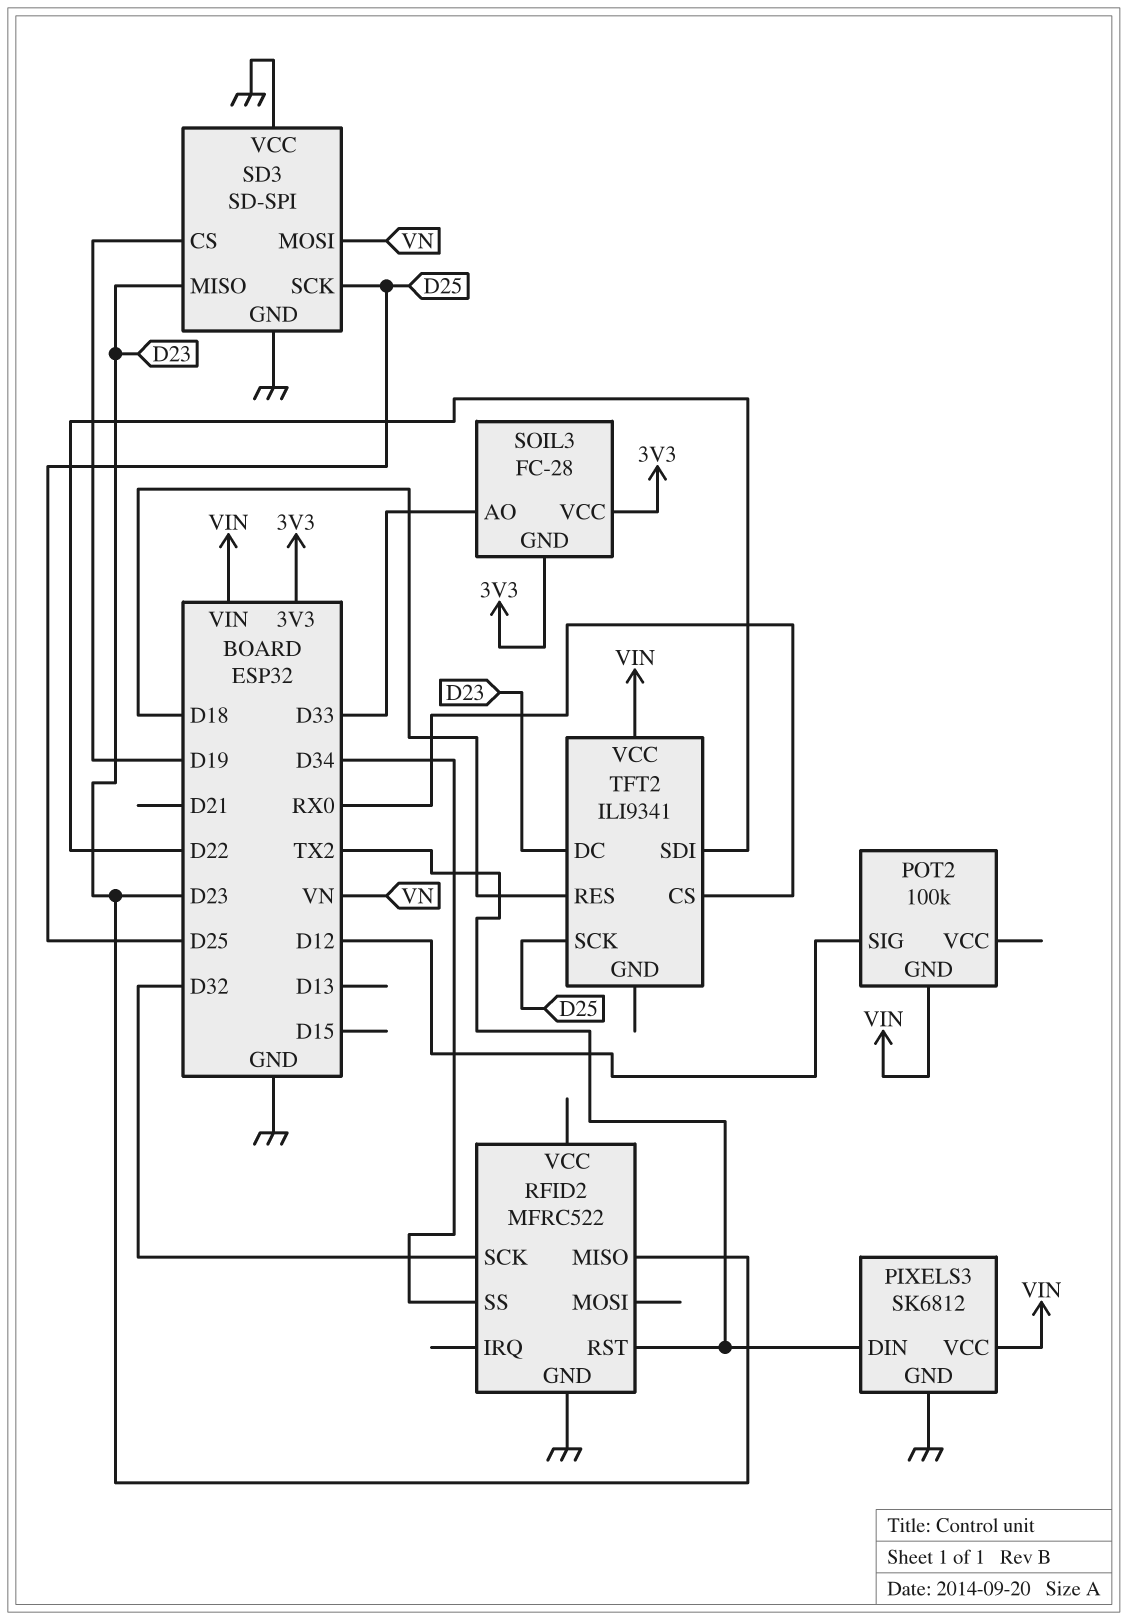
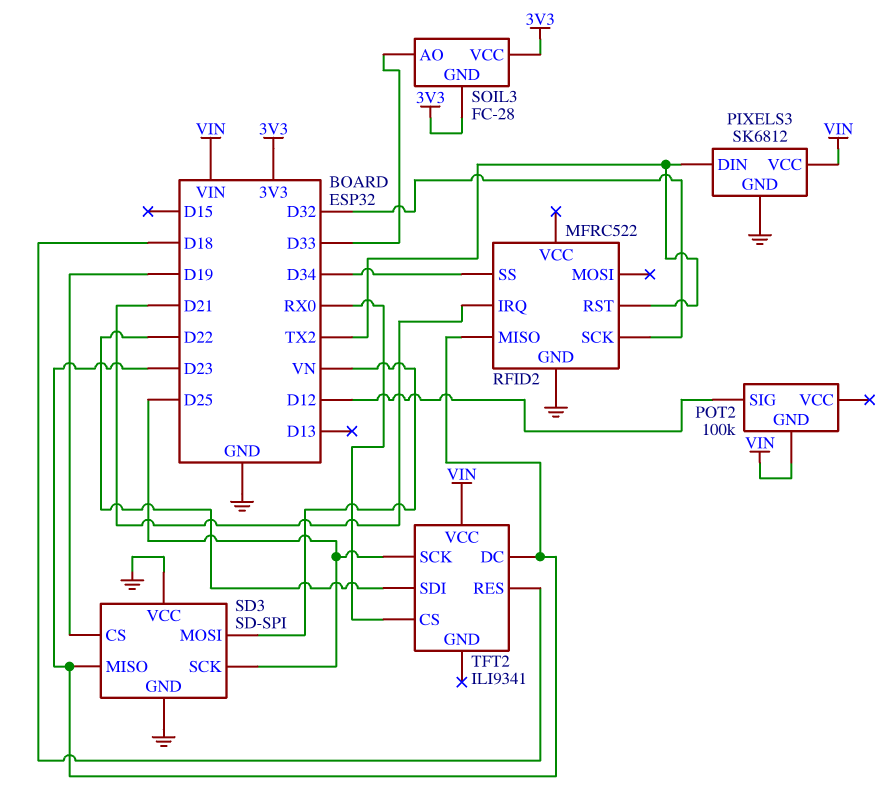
RFID2 pin IRQ: none -> D21

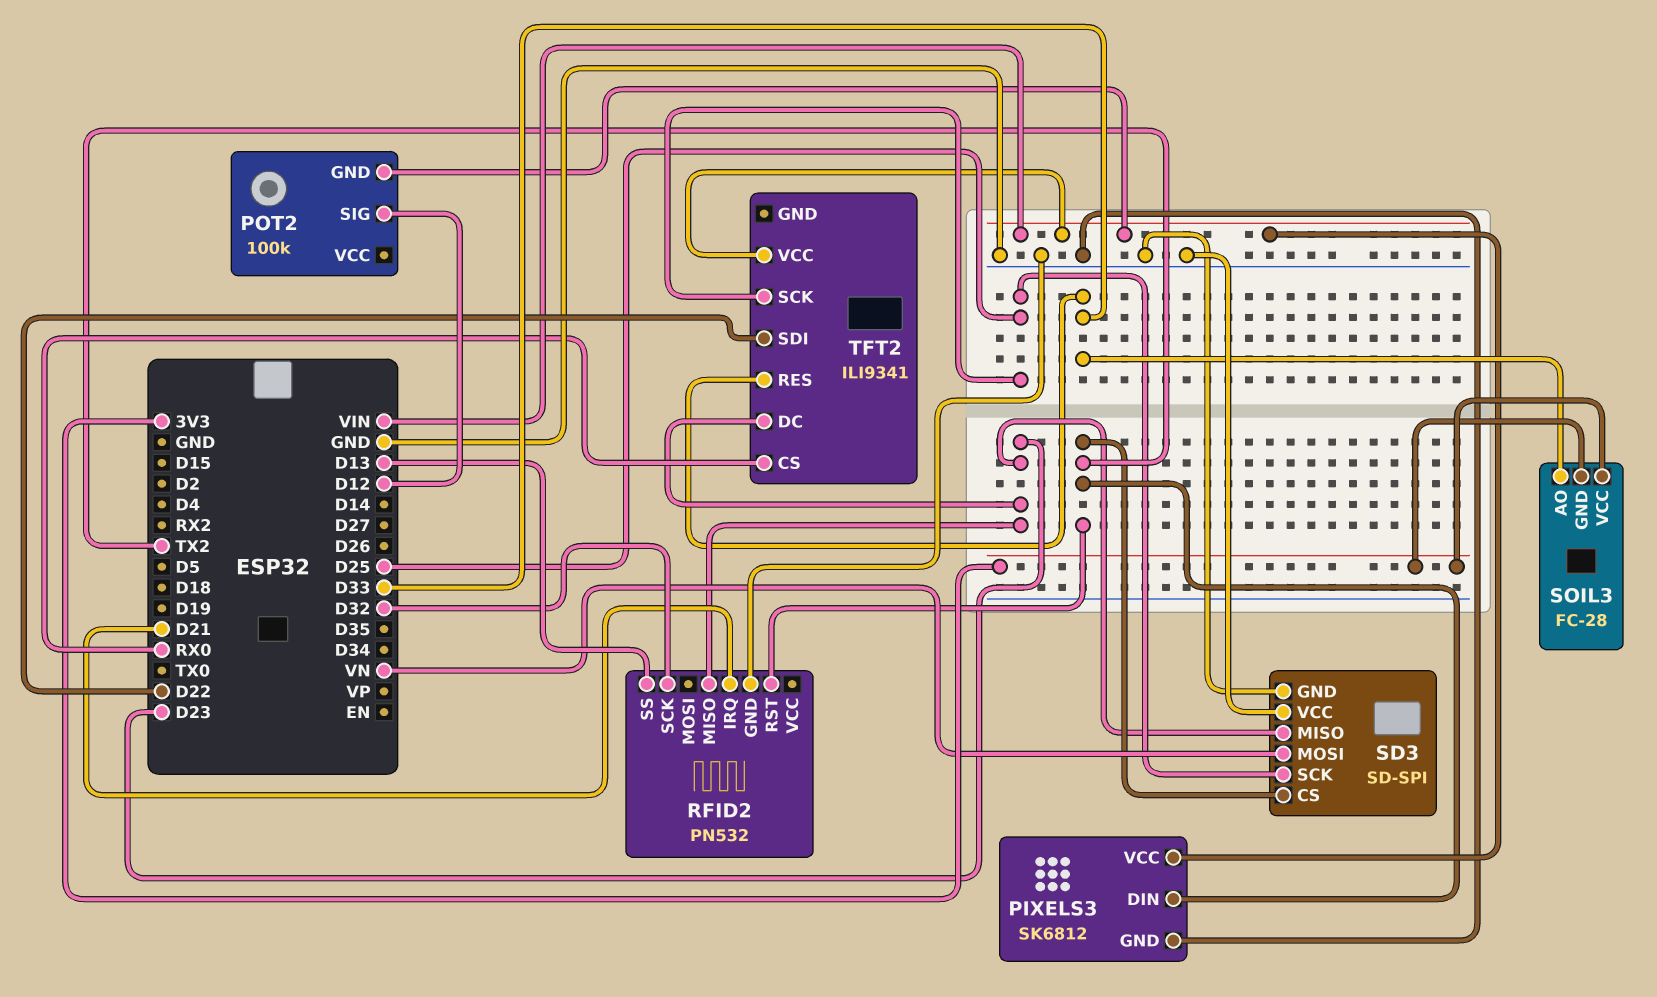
RFID2: MFRC522 -> PN532
RFID2 pin SS: D34 -> D13
SD3 pin CS: D19 -> TX2
TFT2 pin RES: D18 -> D33

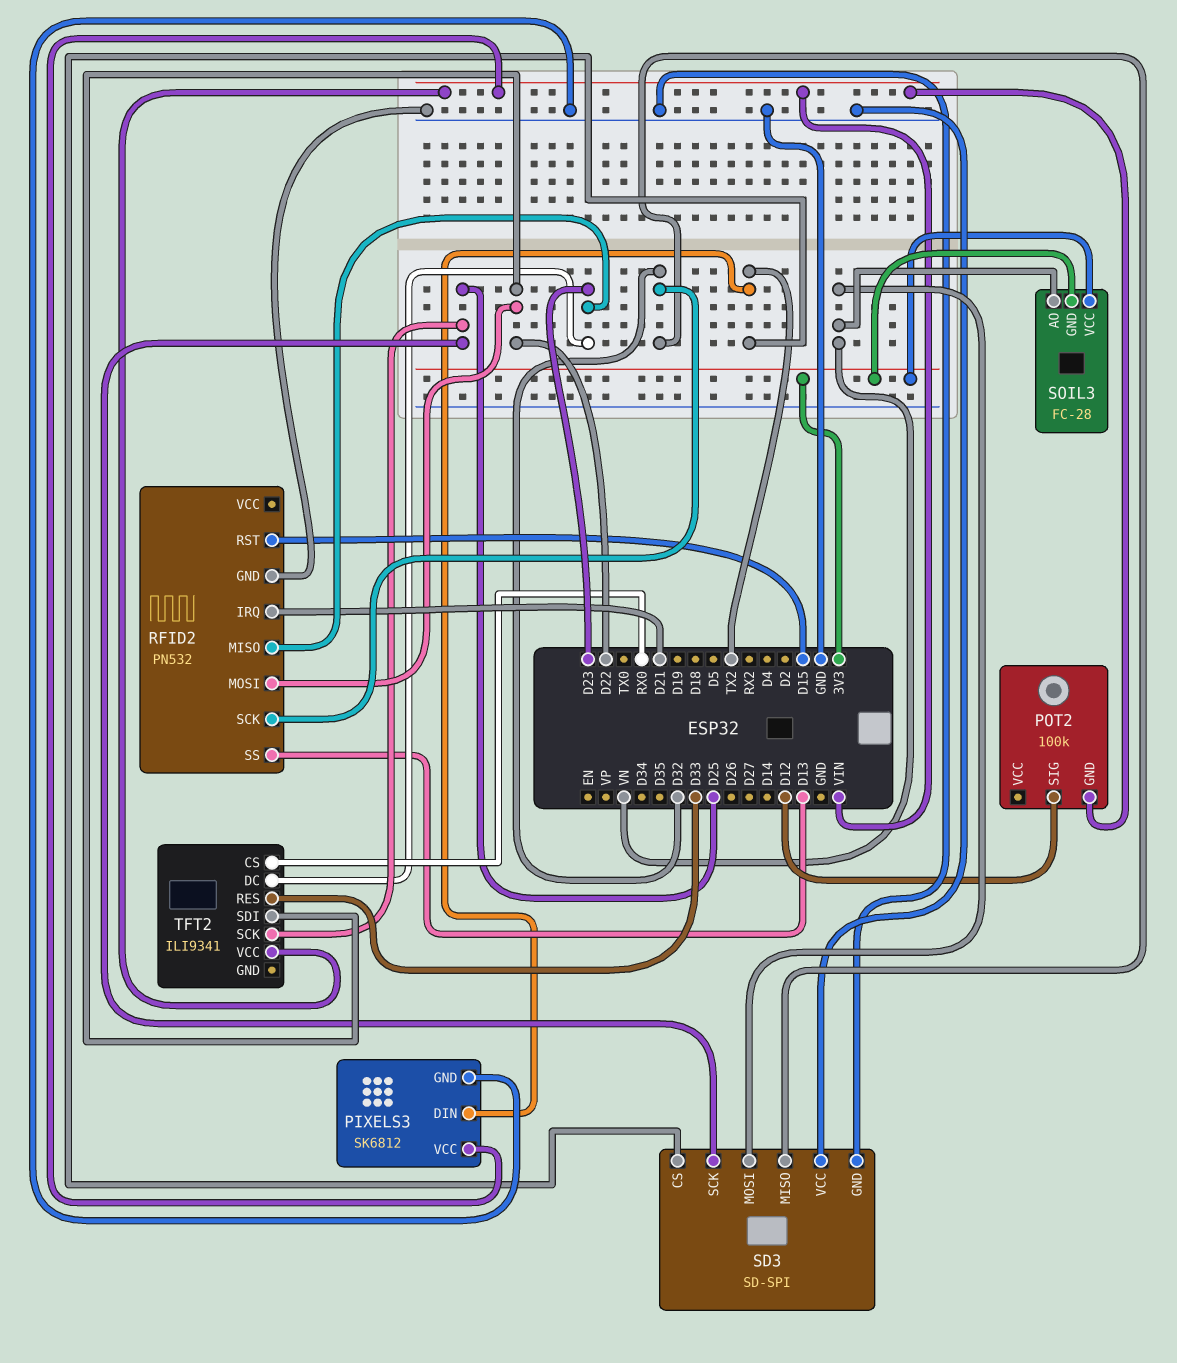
RFID2 pin MOSI: none -> D22
RFID2 pin RST: TX2 -> D15
SD3 pin MISO: D23 -> D32
SOIL3 pin AO: D33 -> VN

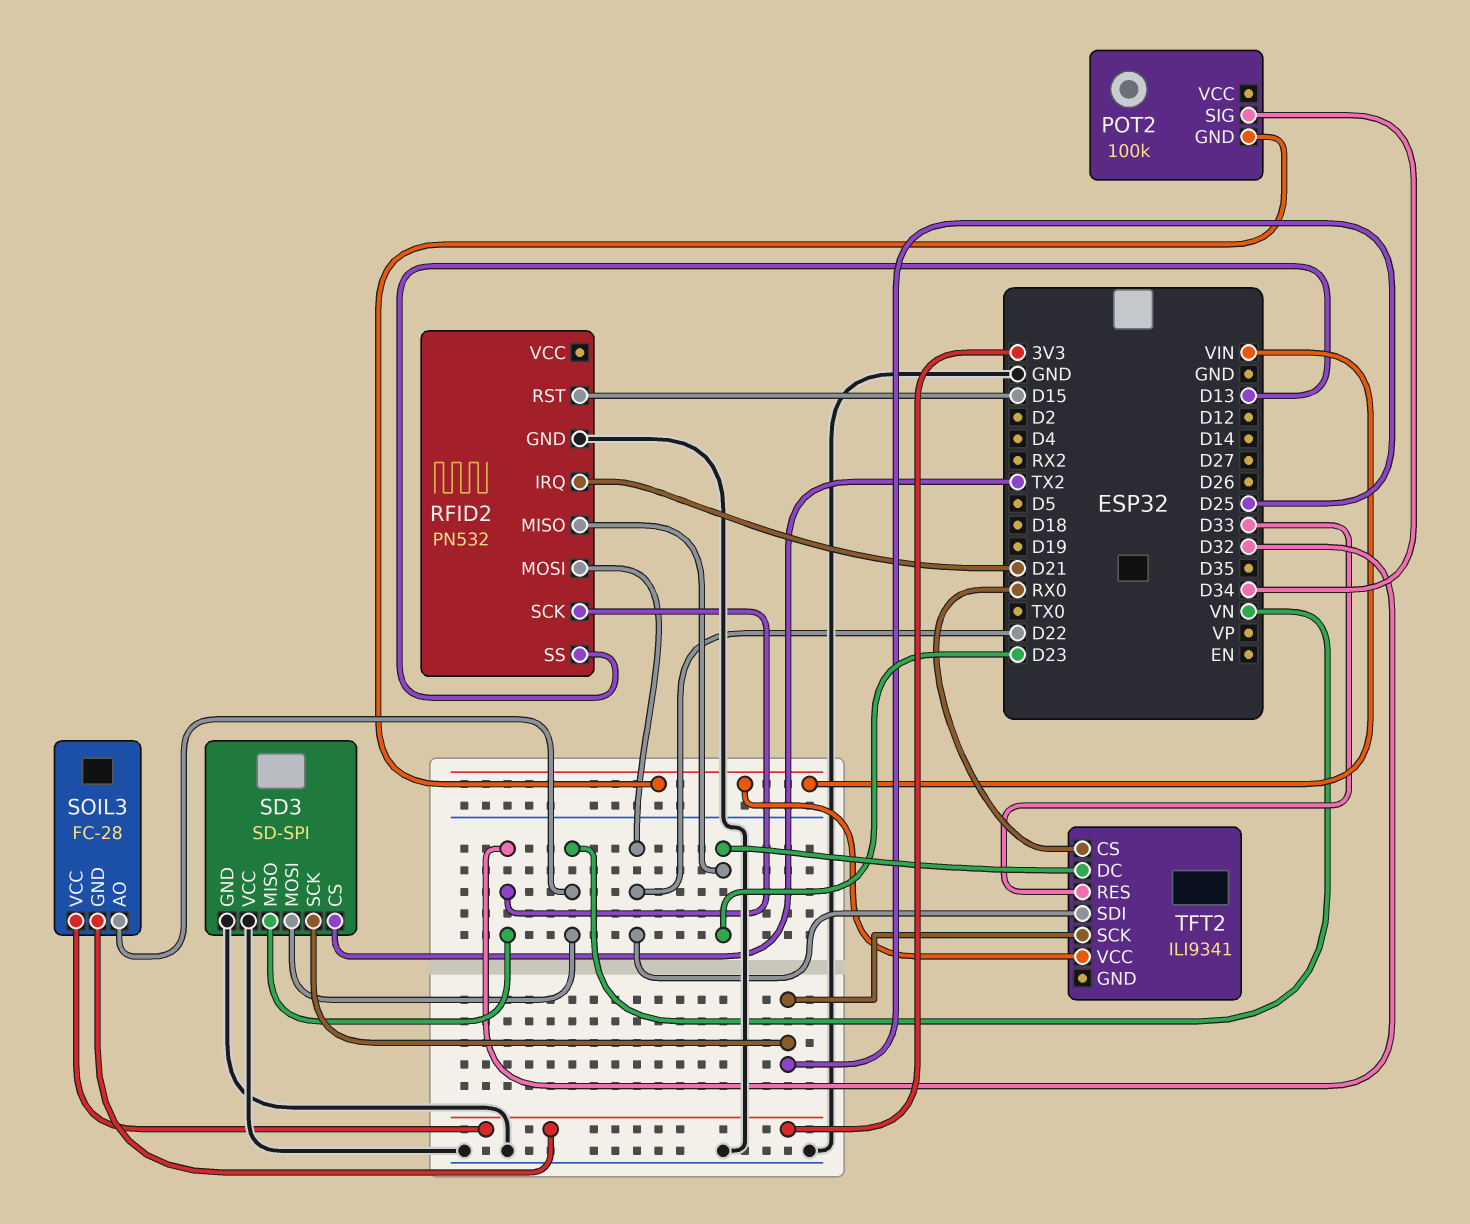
PIXELS3: SK6812 -> none
PIXELS3 pin DIN: TX2 -> none
PIXELS3 pin GND: GND -> none
PIXELS3 pin VCC: VIN -> none
POT2 pin SIG: D12 -> D34

